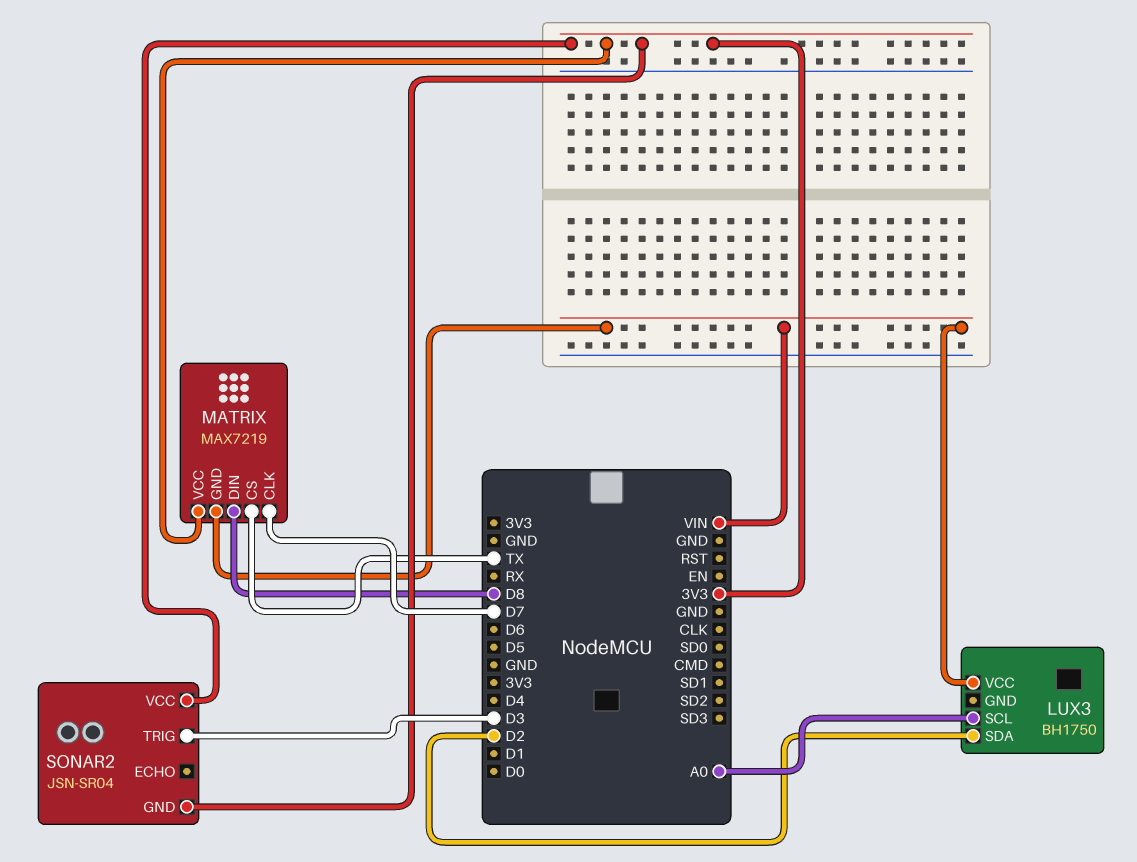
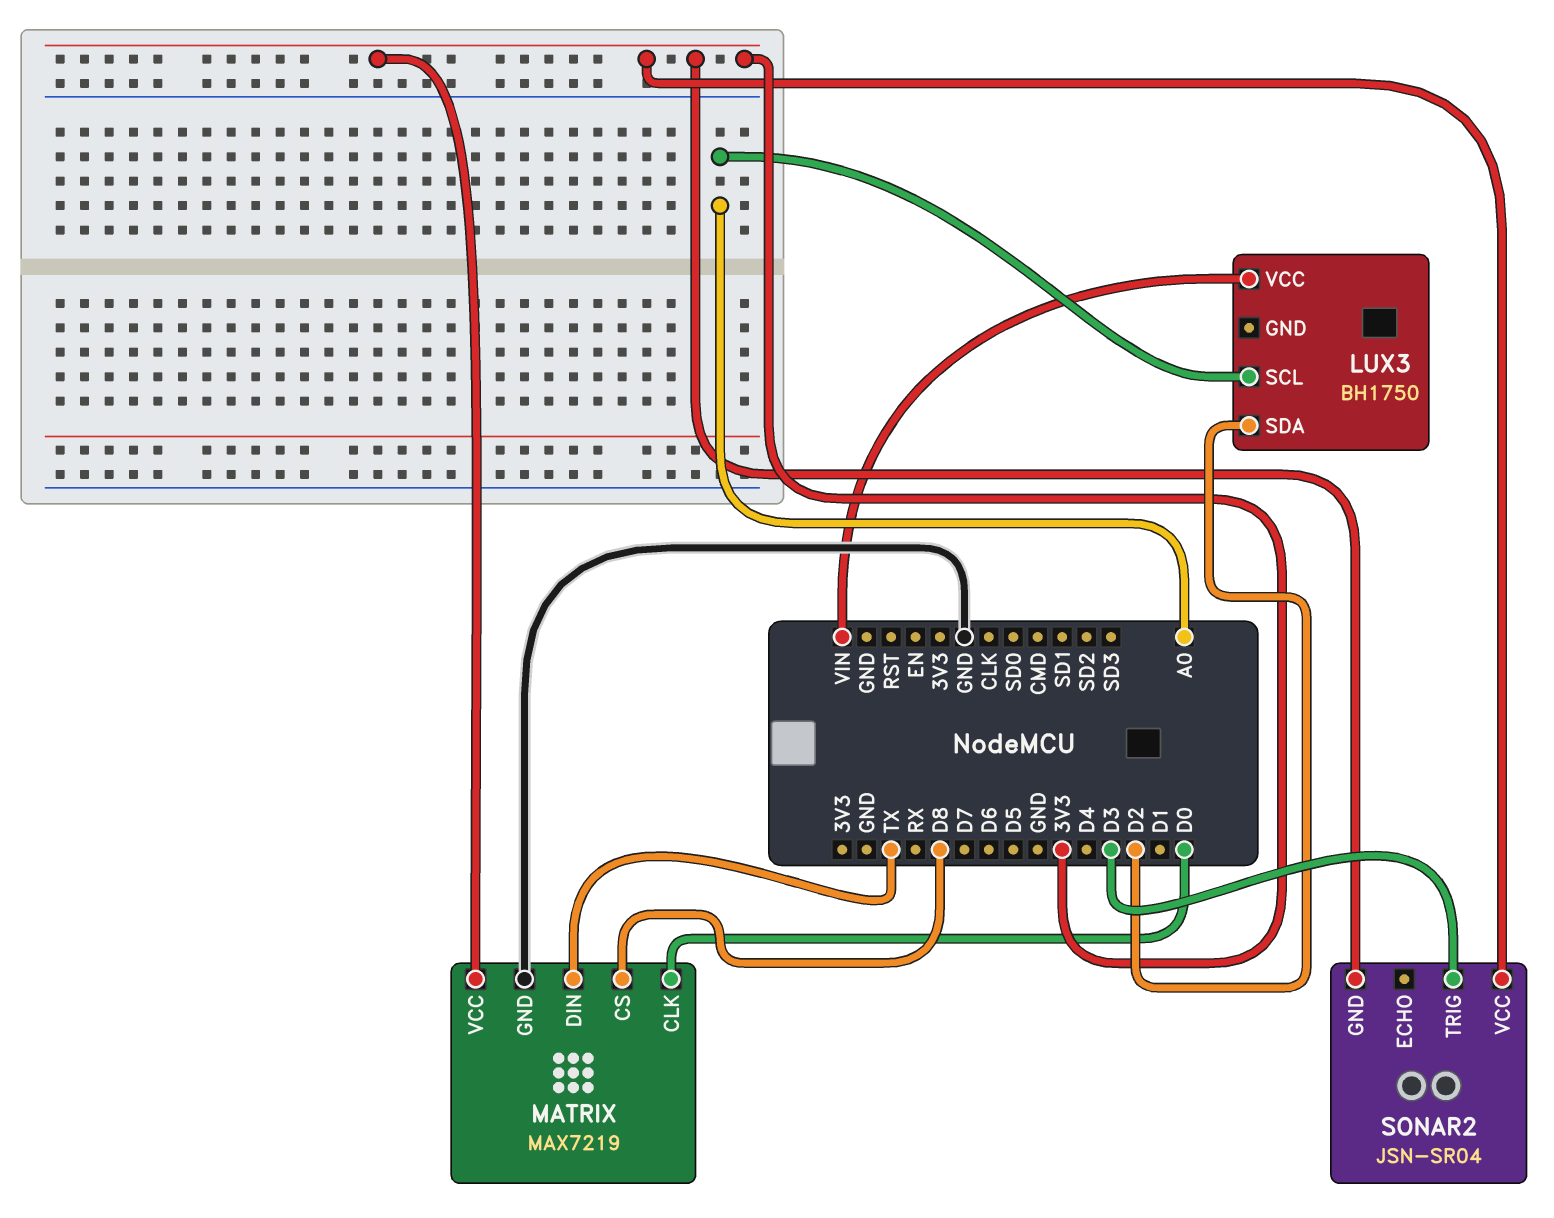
MATRIX pin CLK: D7 -> D0
MATRIX pin CS: TX -> D8
MATRIX pin DIN: D8 -> TX
MATRIX pin GND: VIN -> GND

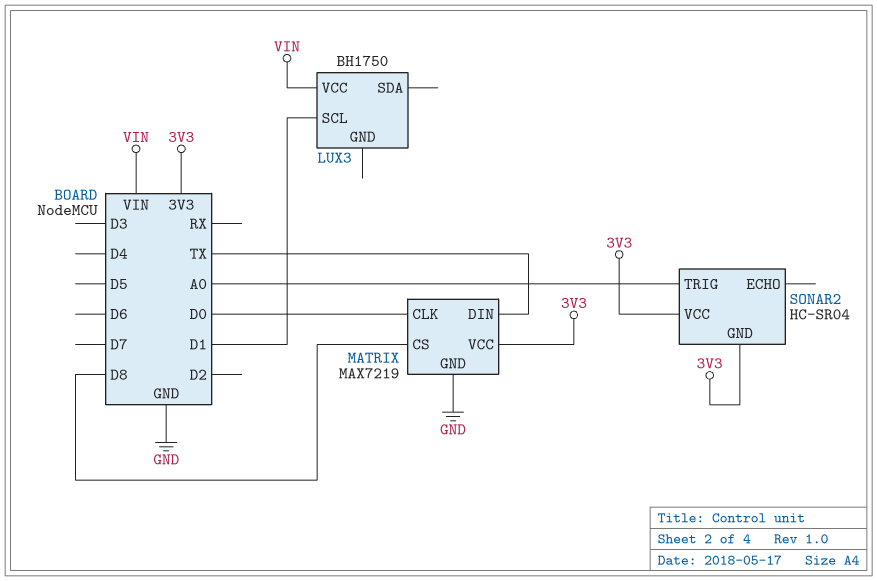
LUX3 pin SCL: A0 -> D1
LUX3 pin SDA: D2 -> none
SONAR2: JSN-SR04 -> HC-SR04
SONAR2 pin TRIG: D3 -> A0

